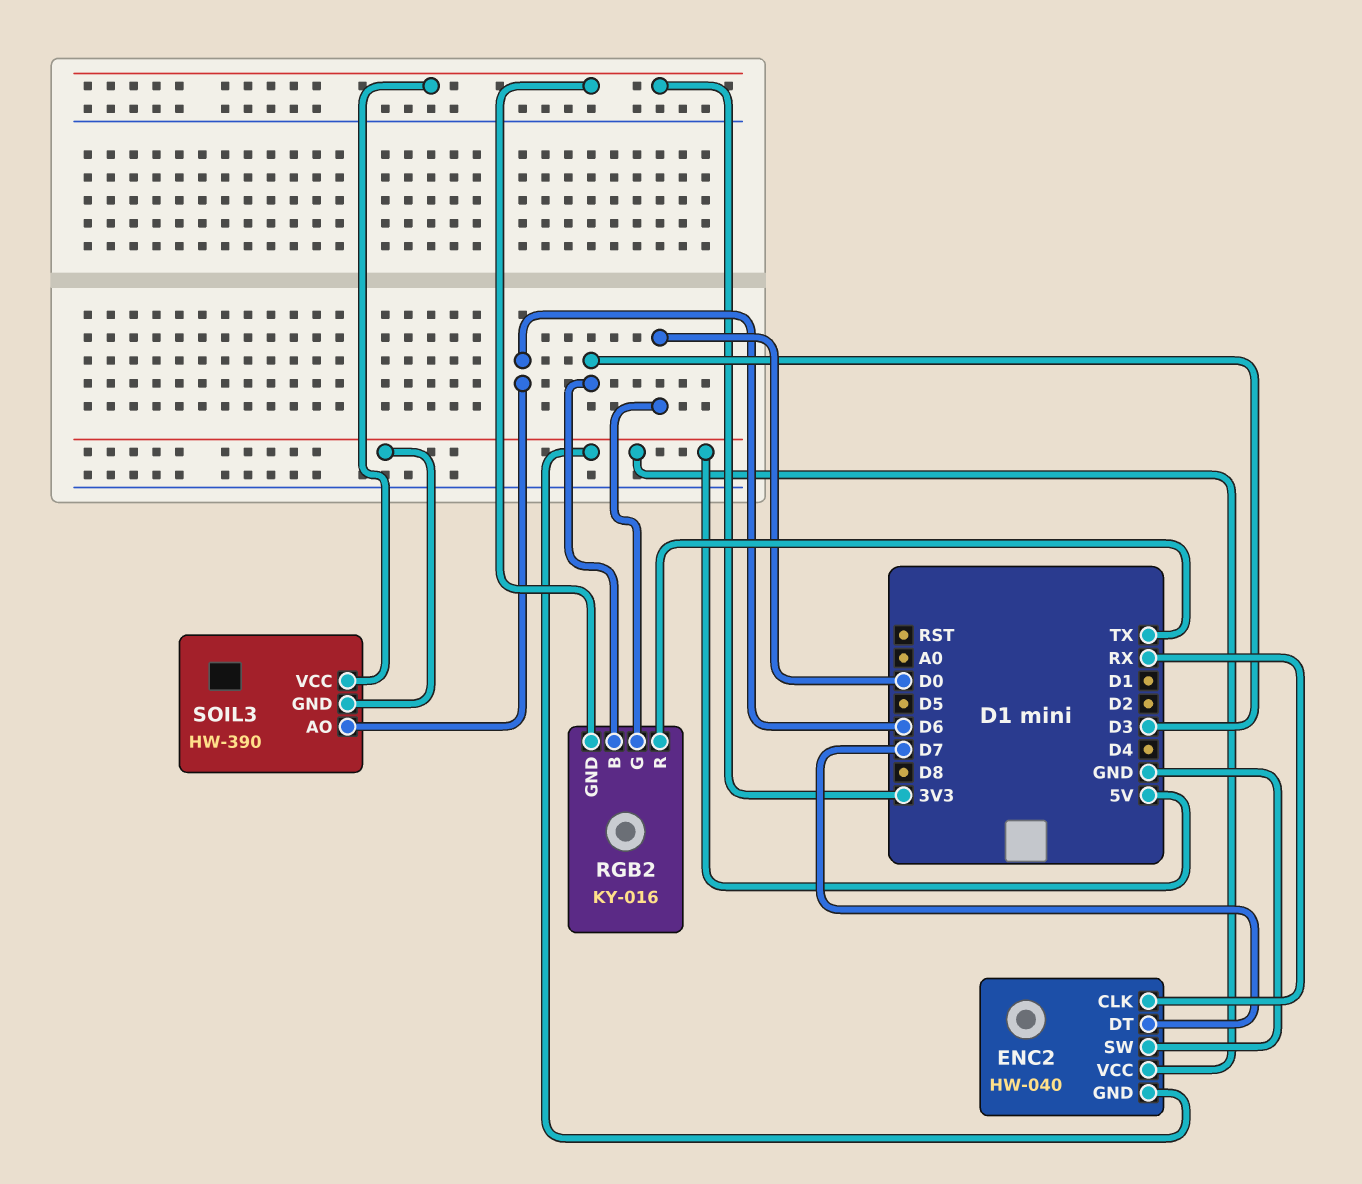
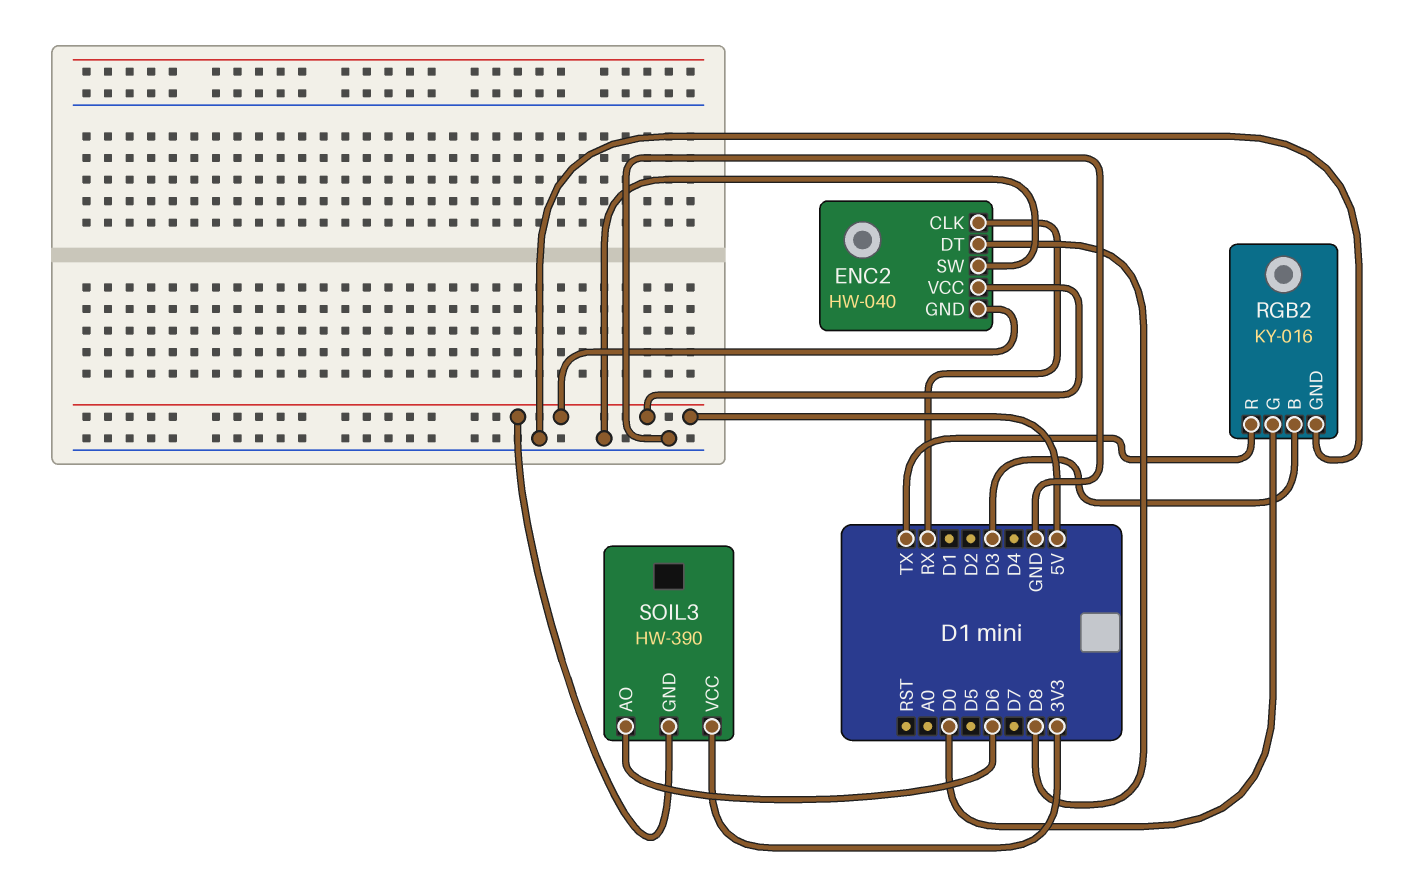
ENC2 pin DT: D7 -> D8
RGB2 pin GND: 3V3 -> GND

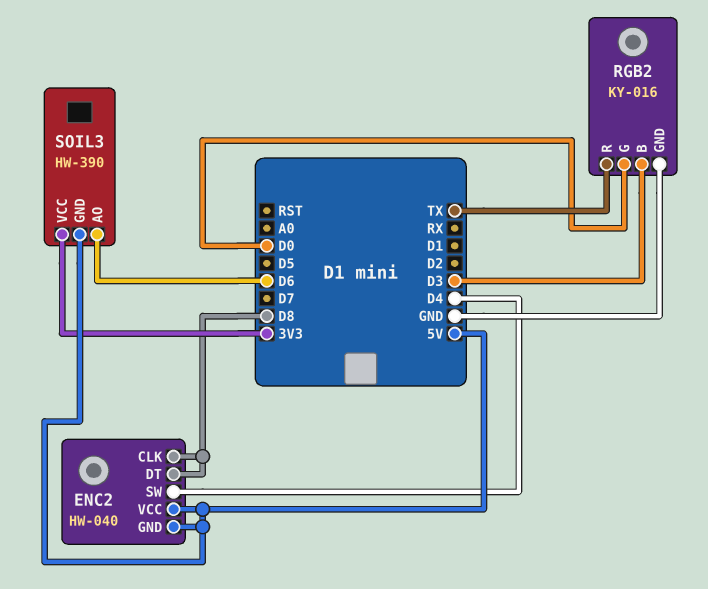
ENC2 pin CLK: RX -> D8
ENC2 pin SW: GND -> D4

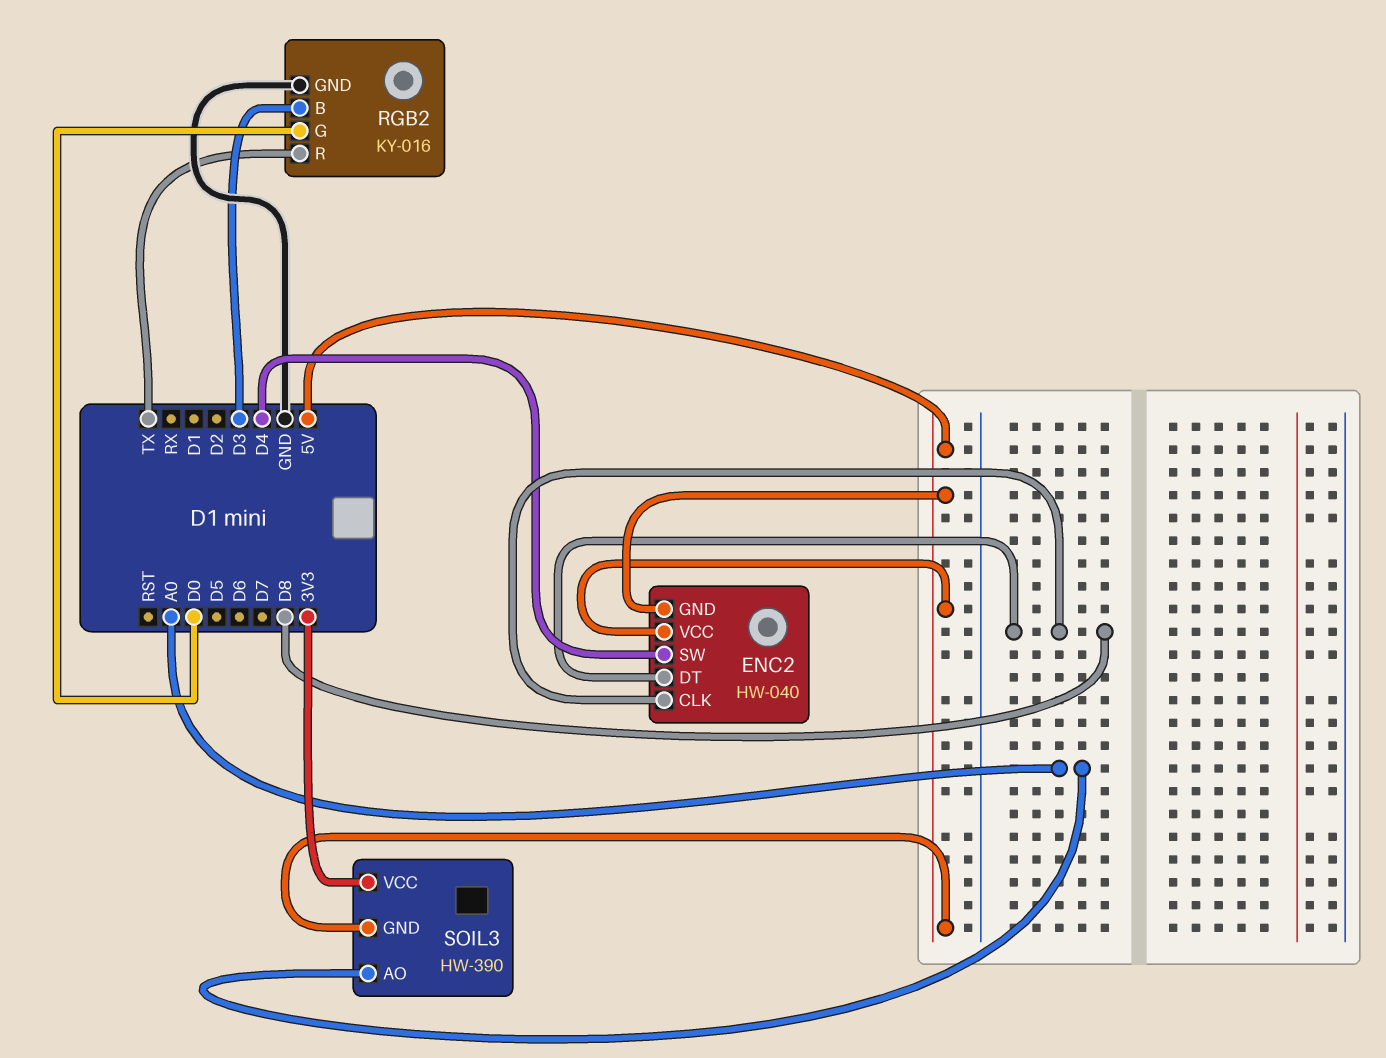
SOIL3 pin AO: D6 -> A0

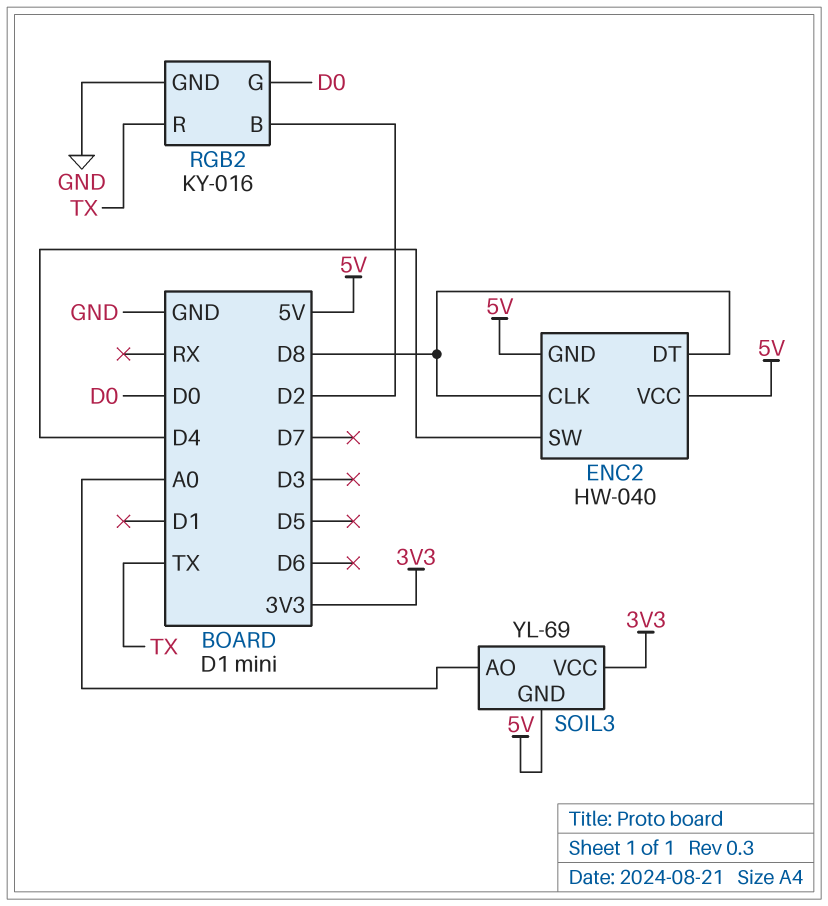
RGB2 pin B: D3 -> D2
SOIL3: HW-390 -> YL-69

